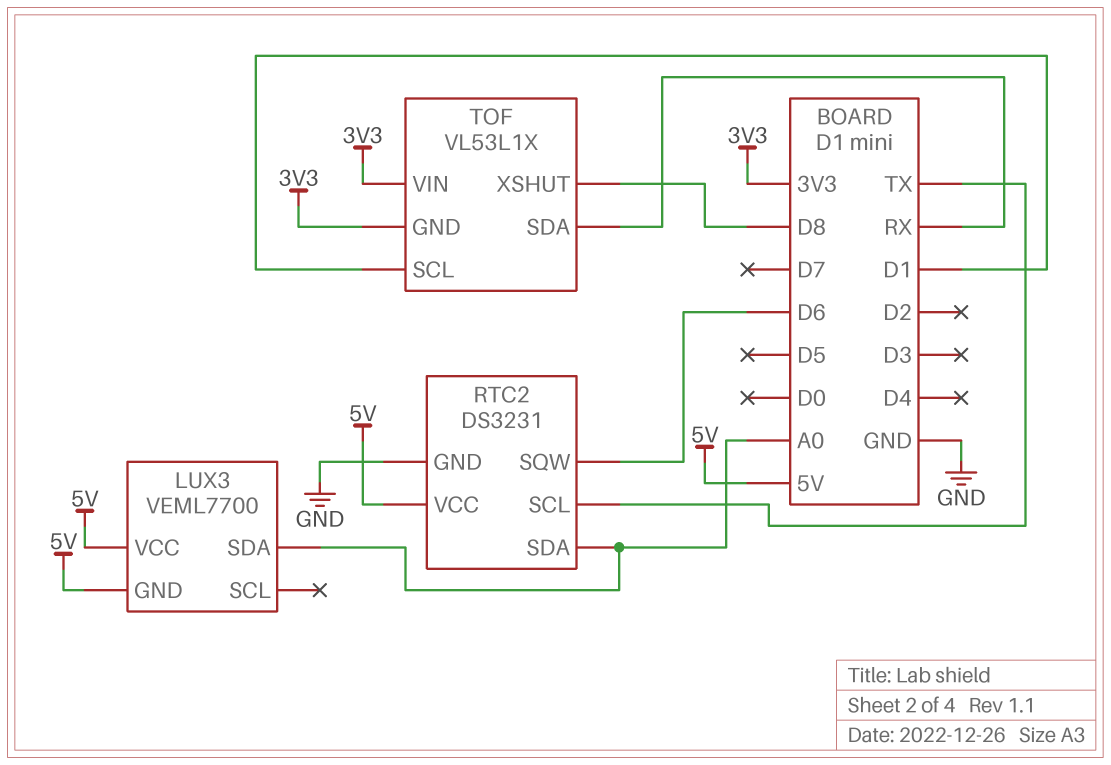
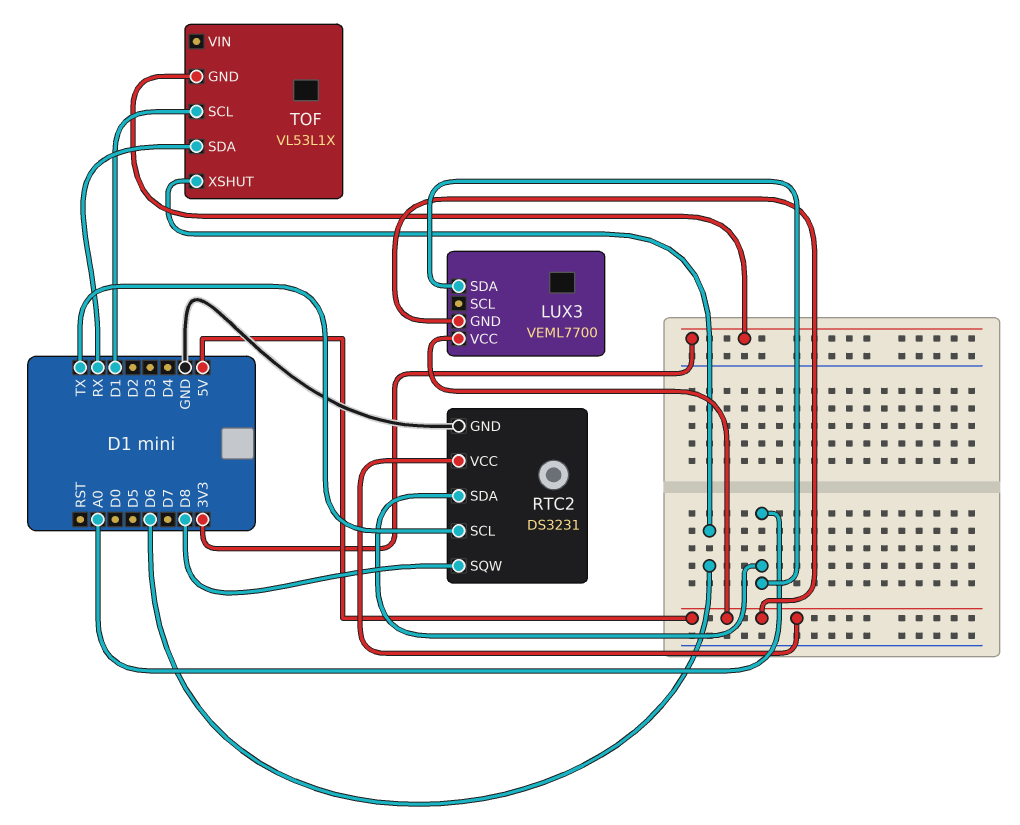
RTC2 pin SQW: D6 -> D8
TOF pin VIN: 3V3 -> none
TOF pin XSHUT: D8 -> D6

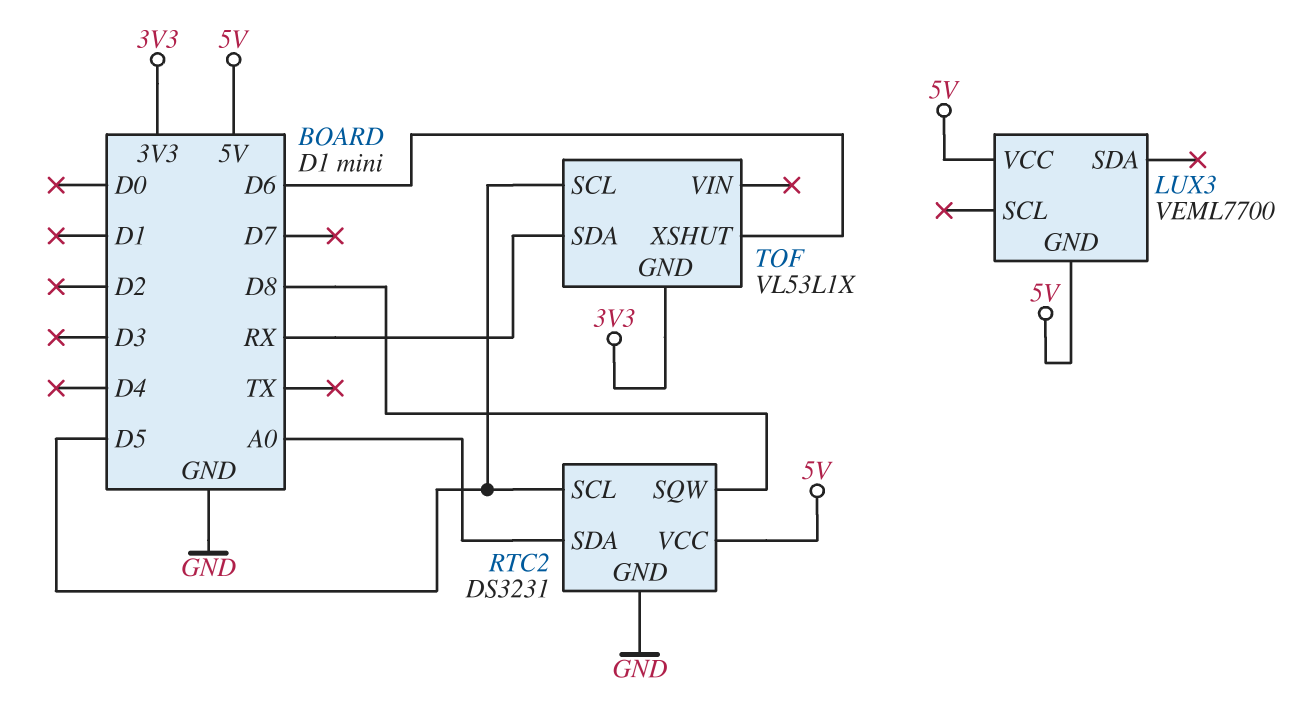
LUX3 pin SDA: A0 -> none
RTC2 pin SCL: TX -> D5
TOF pin SCL: D1 -> D5

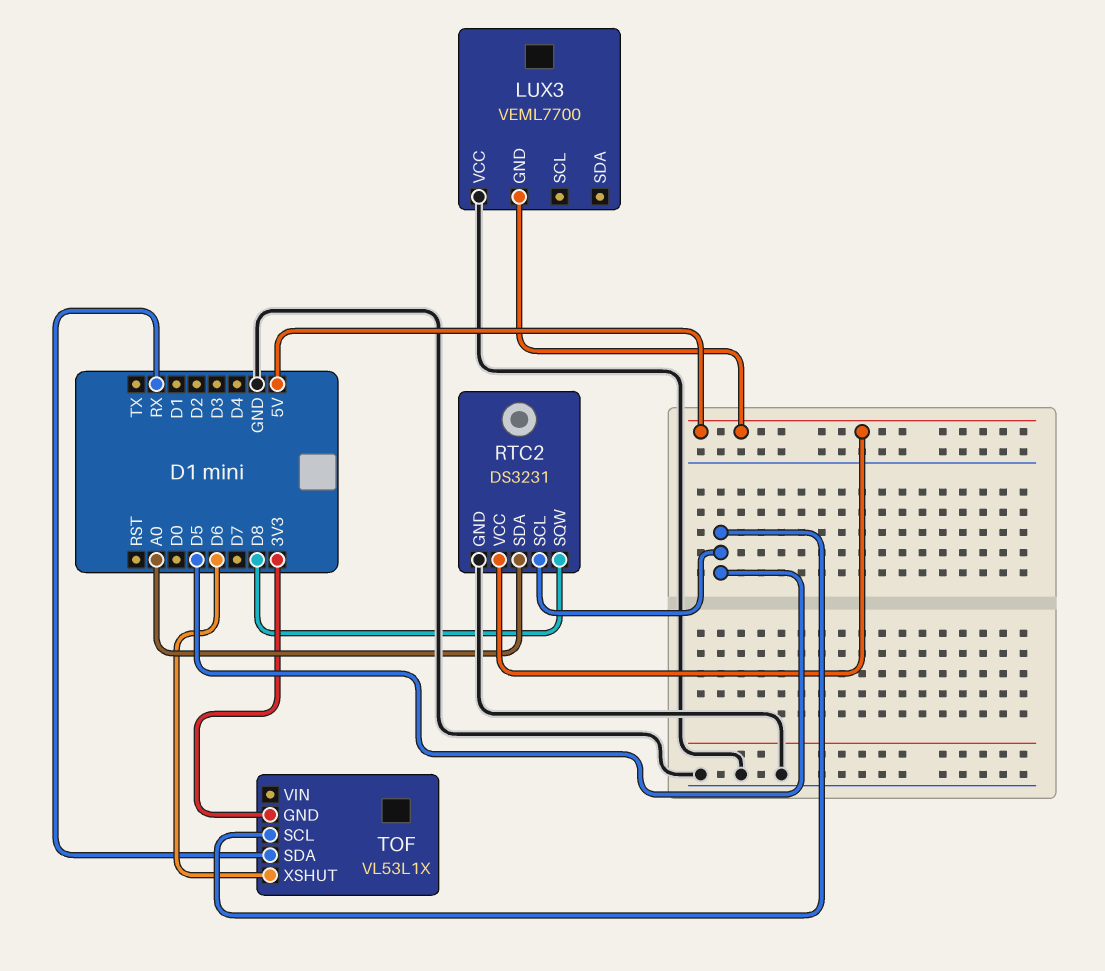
LUX3 pin VCC: 5V -> GND

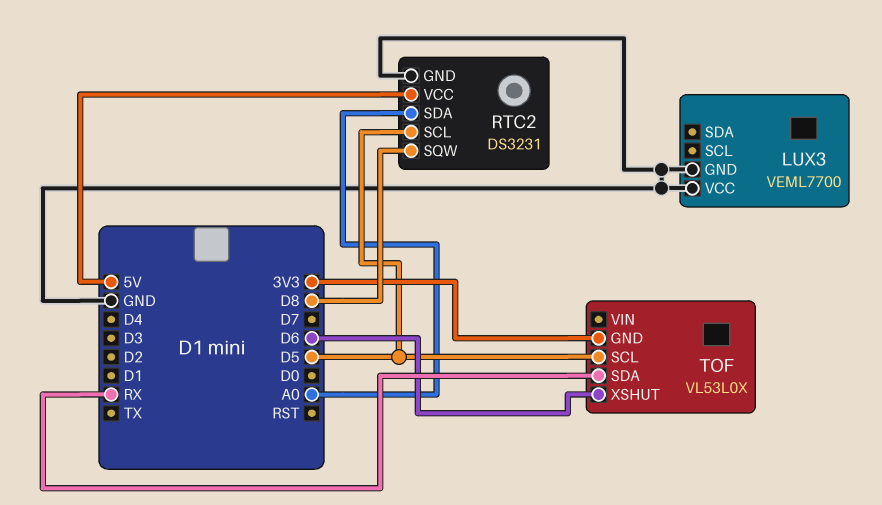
LUX3 pin GND: 5V -> GND
TOF: VL53L1X -> VL53L0X

